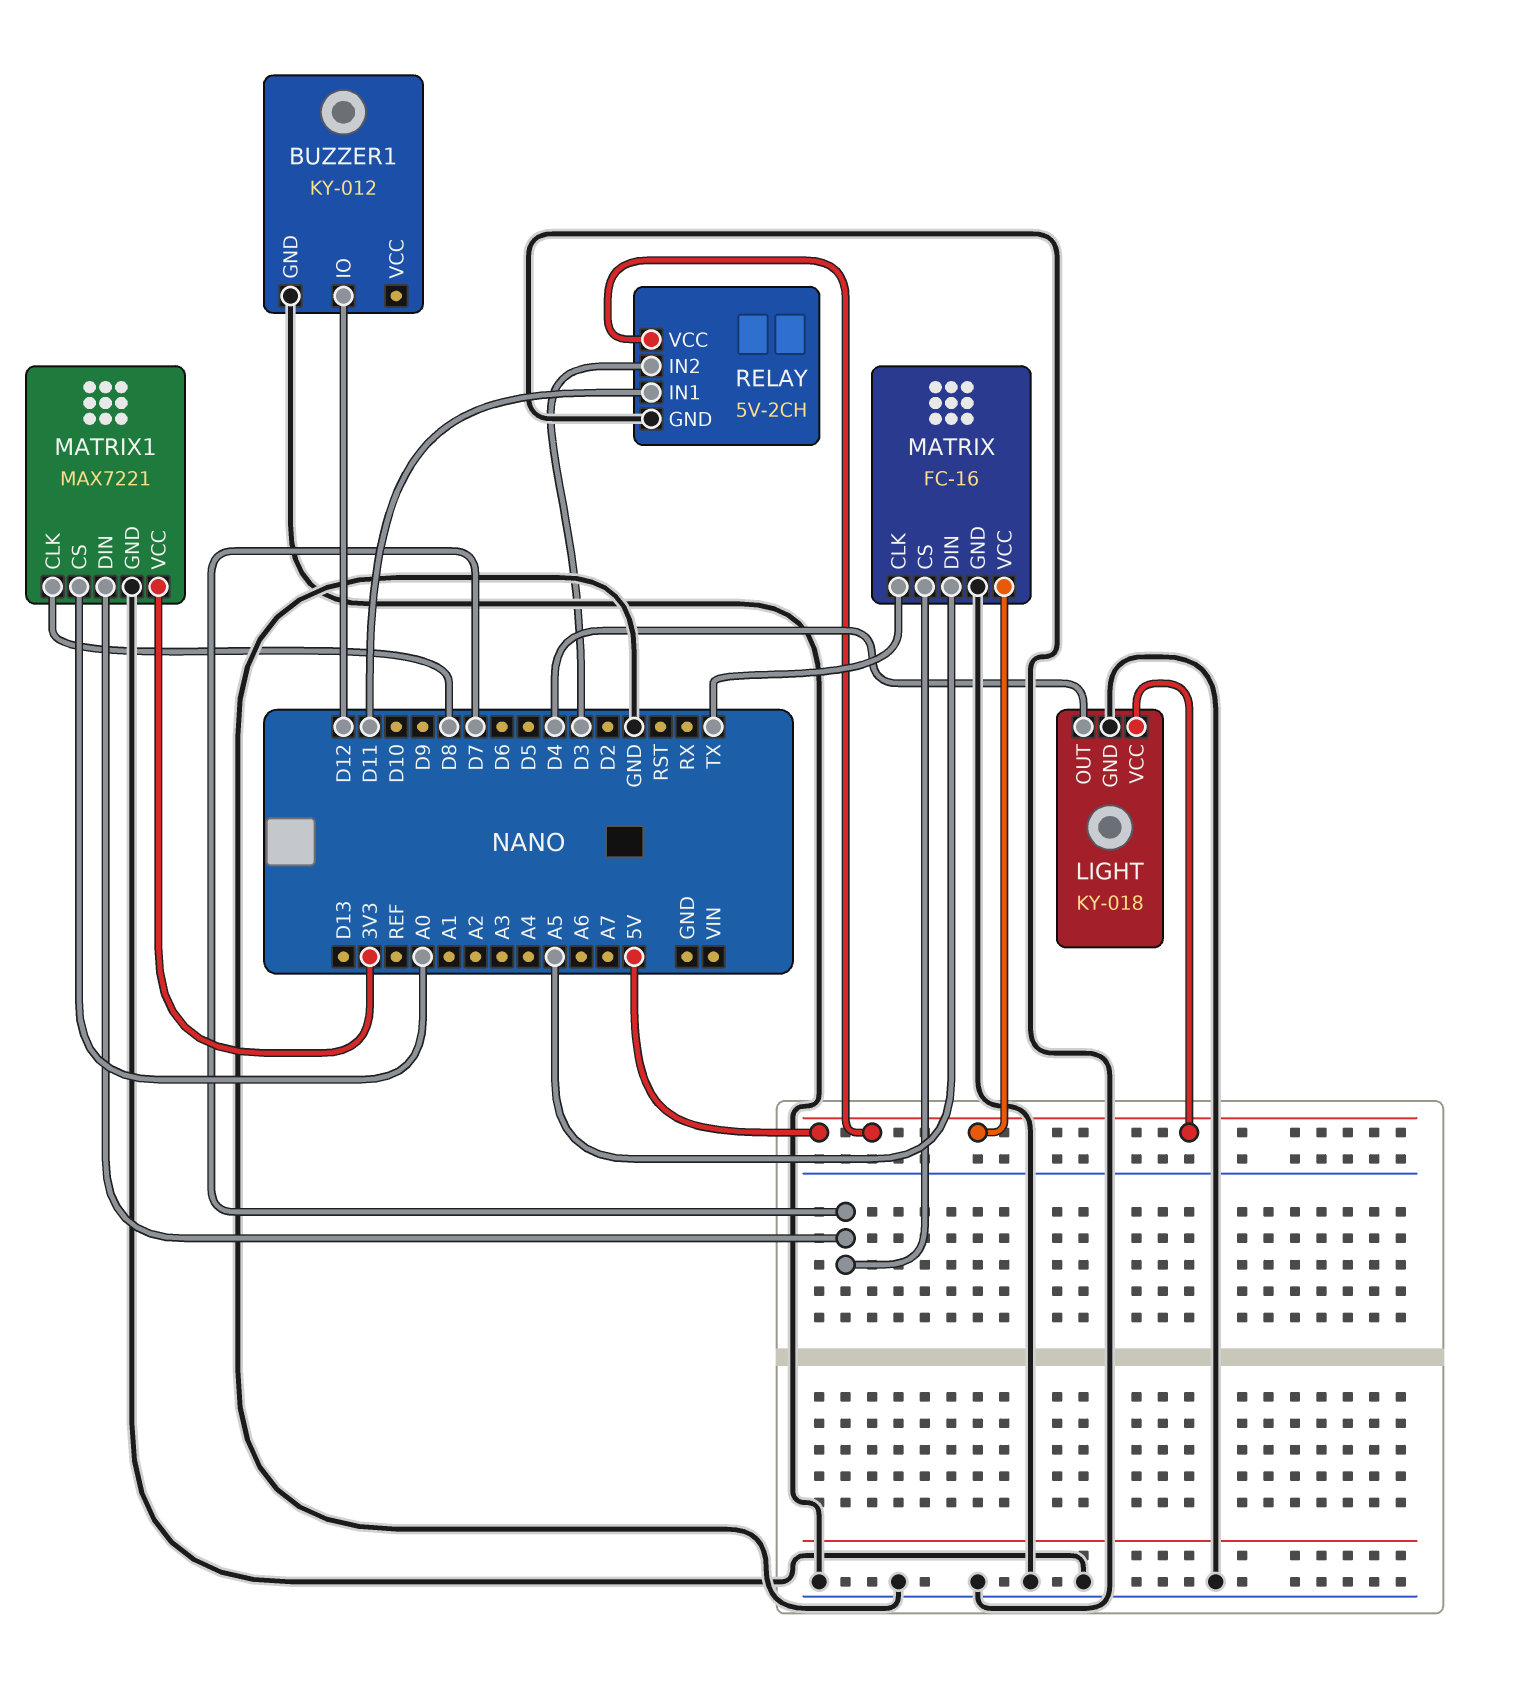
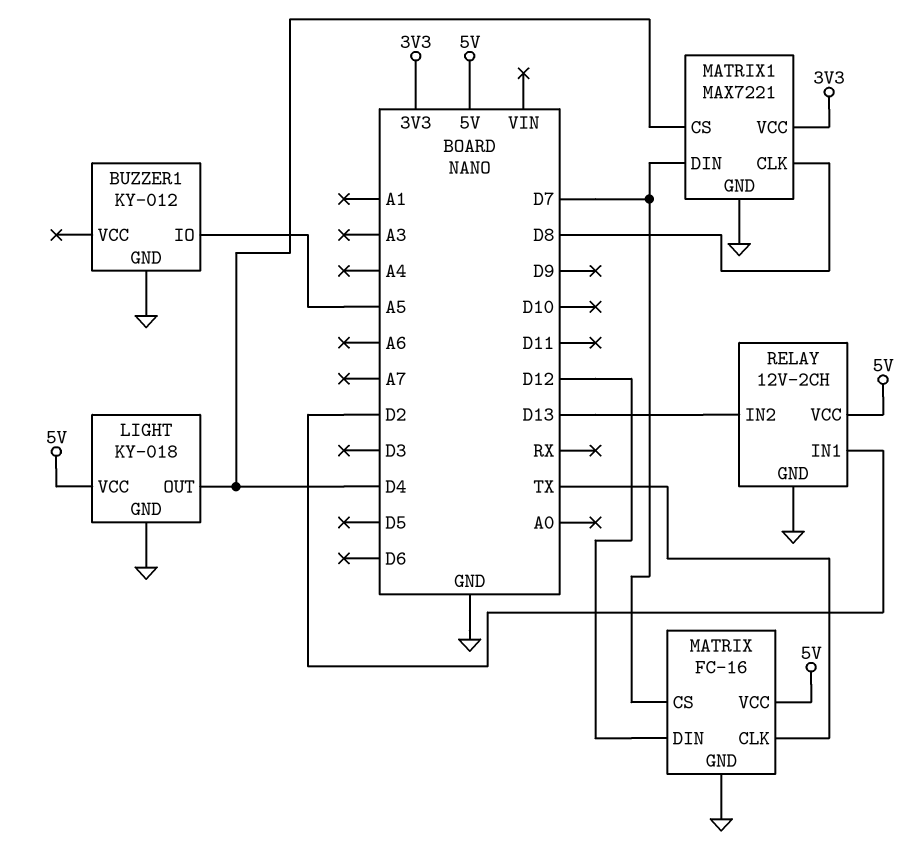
BUZZER1 pin IO: D12 -> A5
MATRIX pin DIN: A5 -> D12
MATRIX1 pin CS: A0 -> D4
RELAY: 5V-2CH -> 12V-2CH
RELAY pin IN1: D11 -> D2
RELAY pin IN2: D3 -> D13

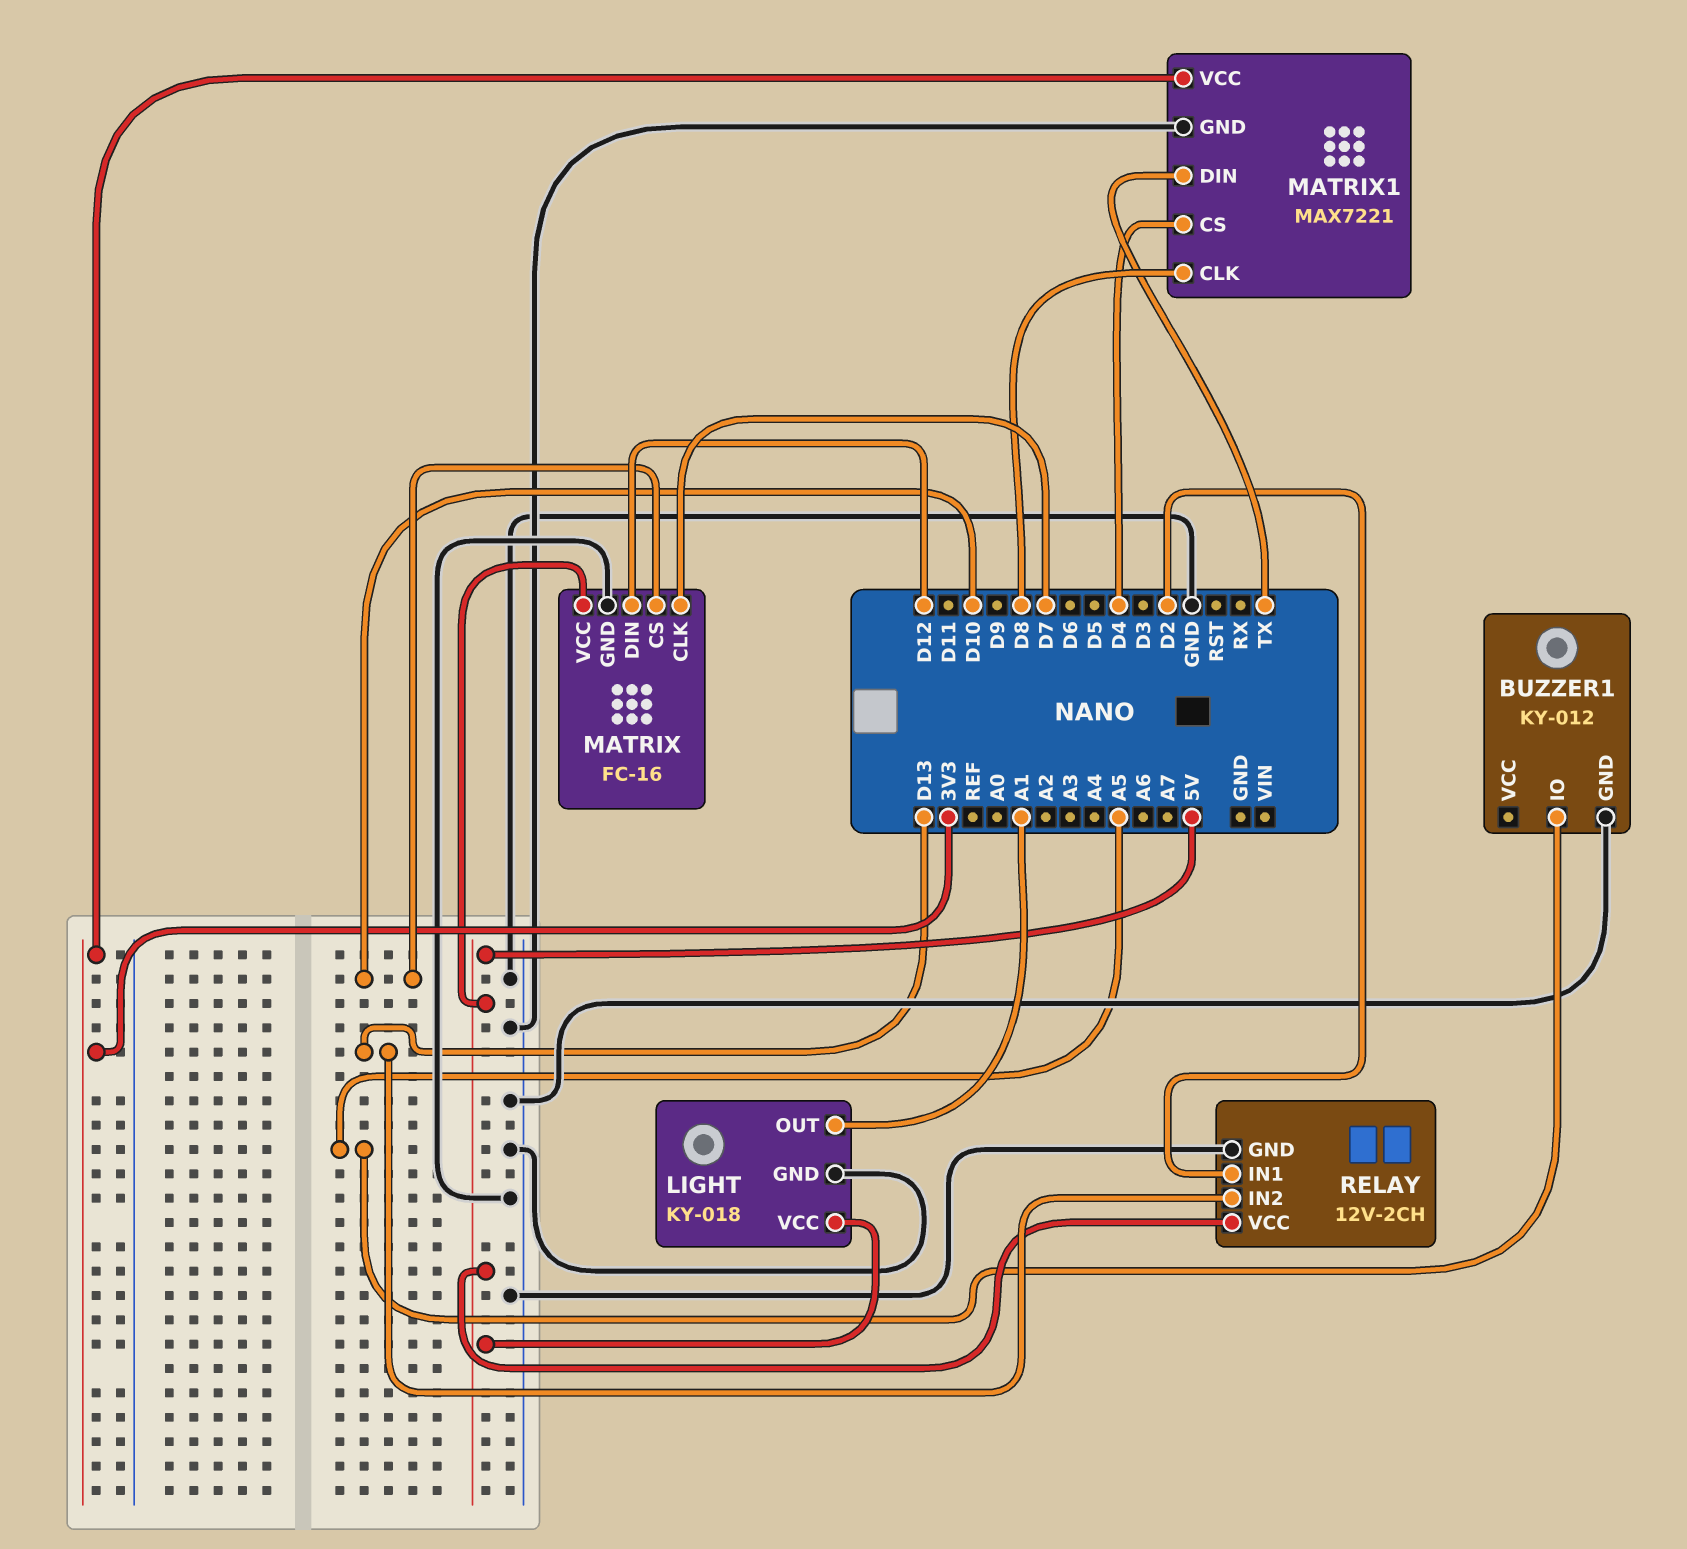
LIGHT pin OUT: D4 -> A1
MATRIX pin CLK: TX -> D7
MATRIX pin CS: D7 -> D10
MATRIX1 pin DIN: D7 -> TX

